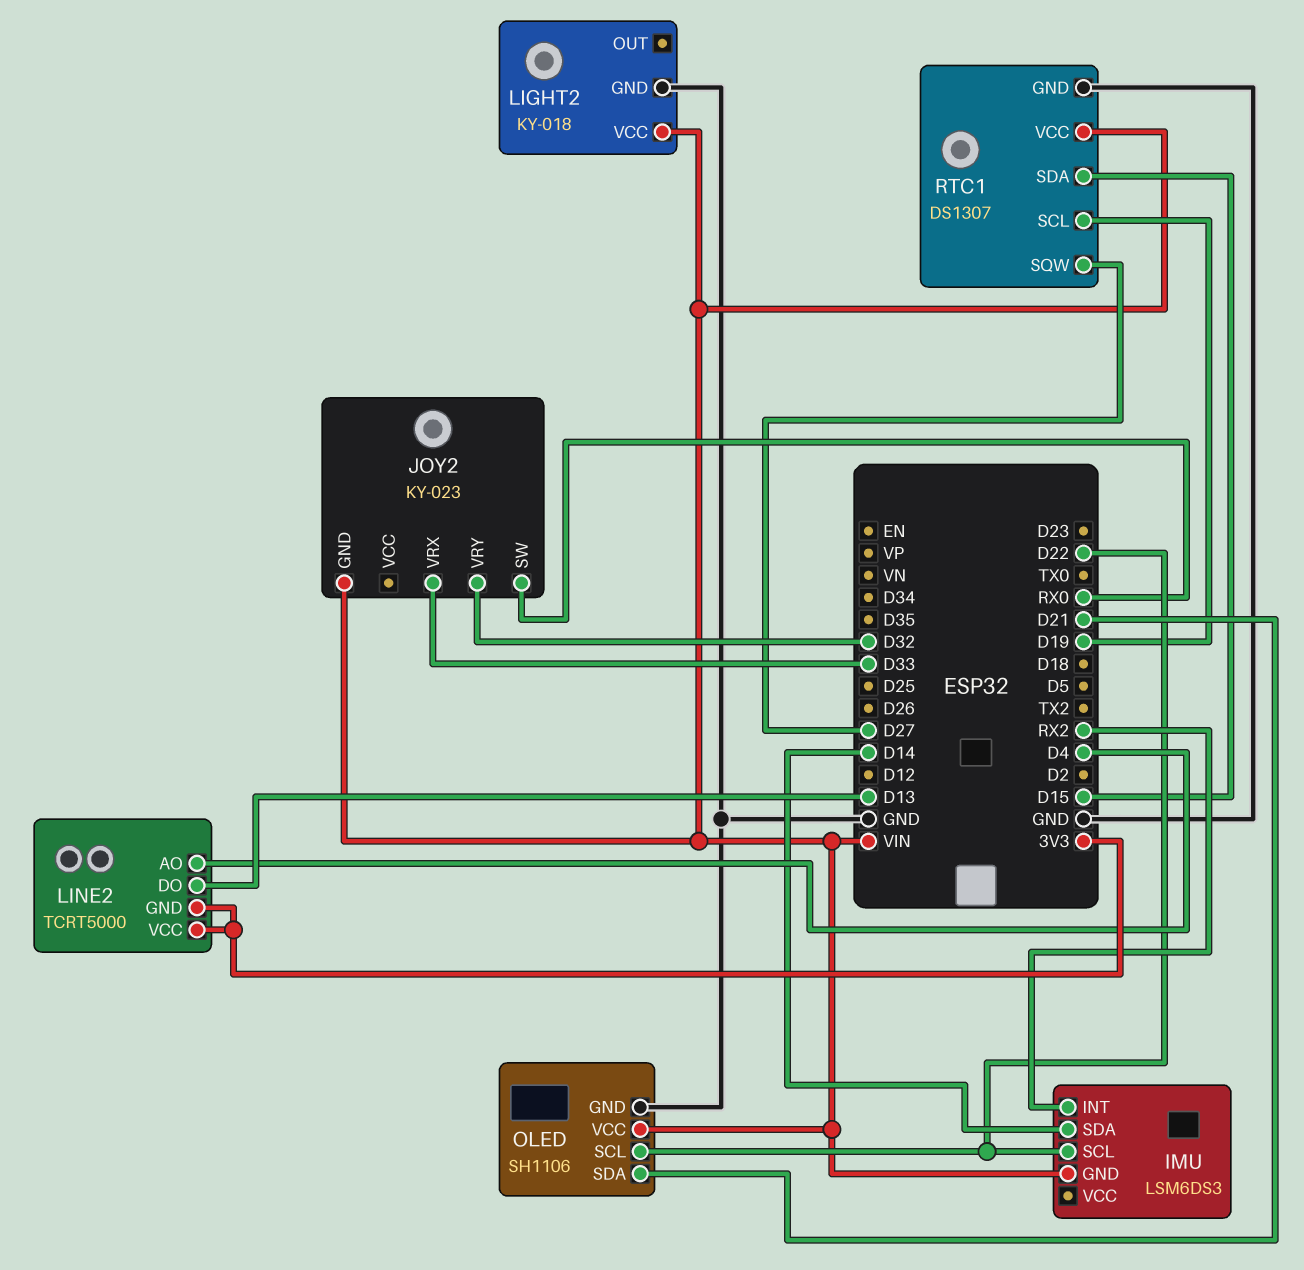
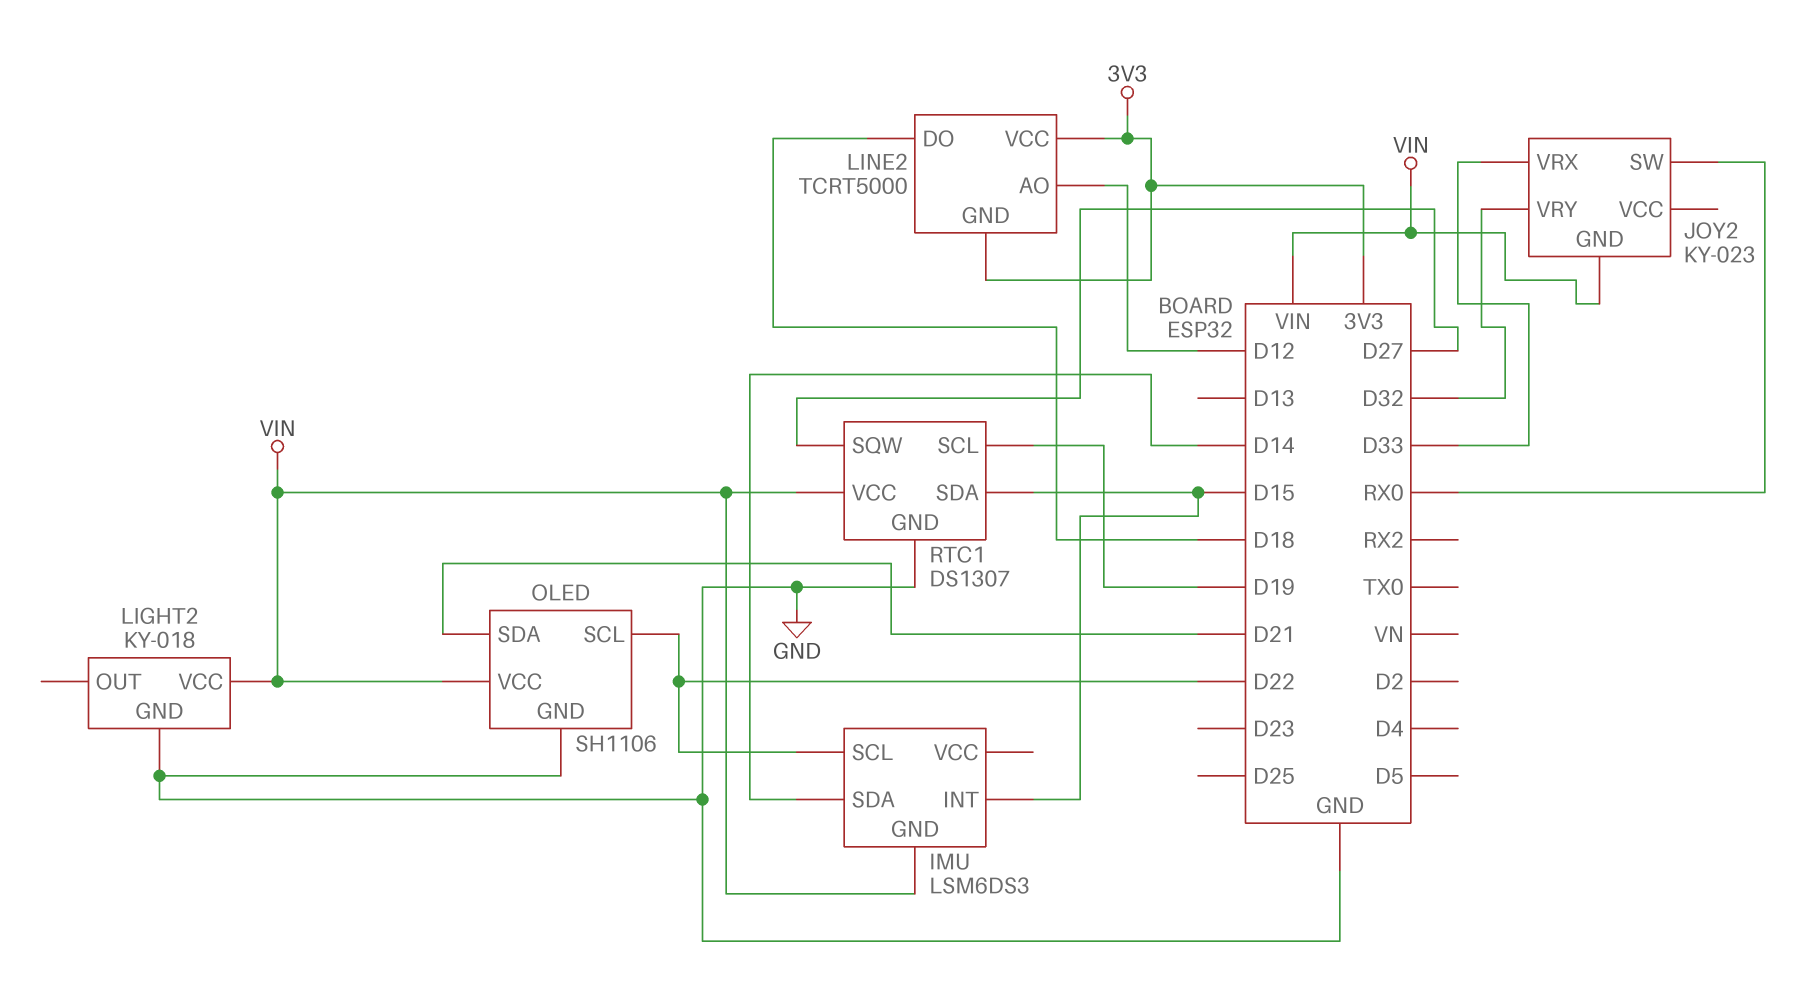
IMU pin INT: RX2 -> D15
LINE2 pin AO: D4 -> D12
LINE2 pin DO: D13 -> D18

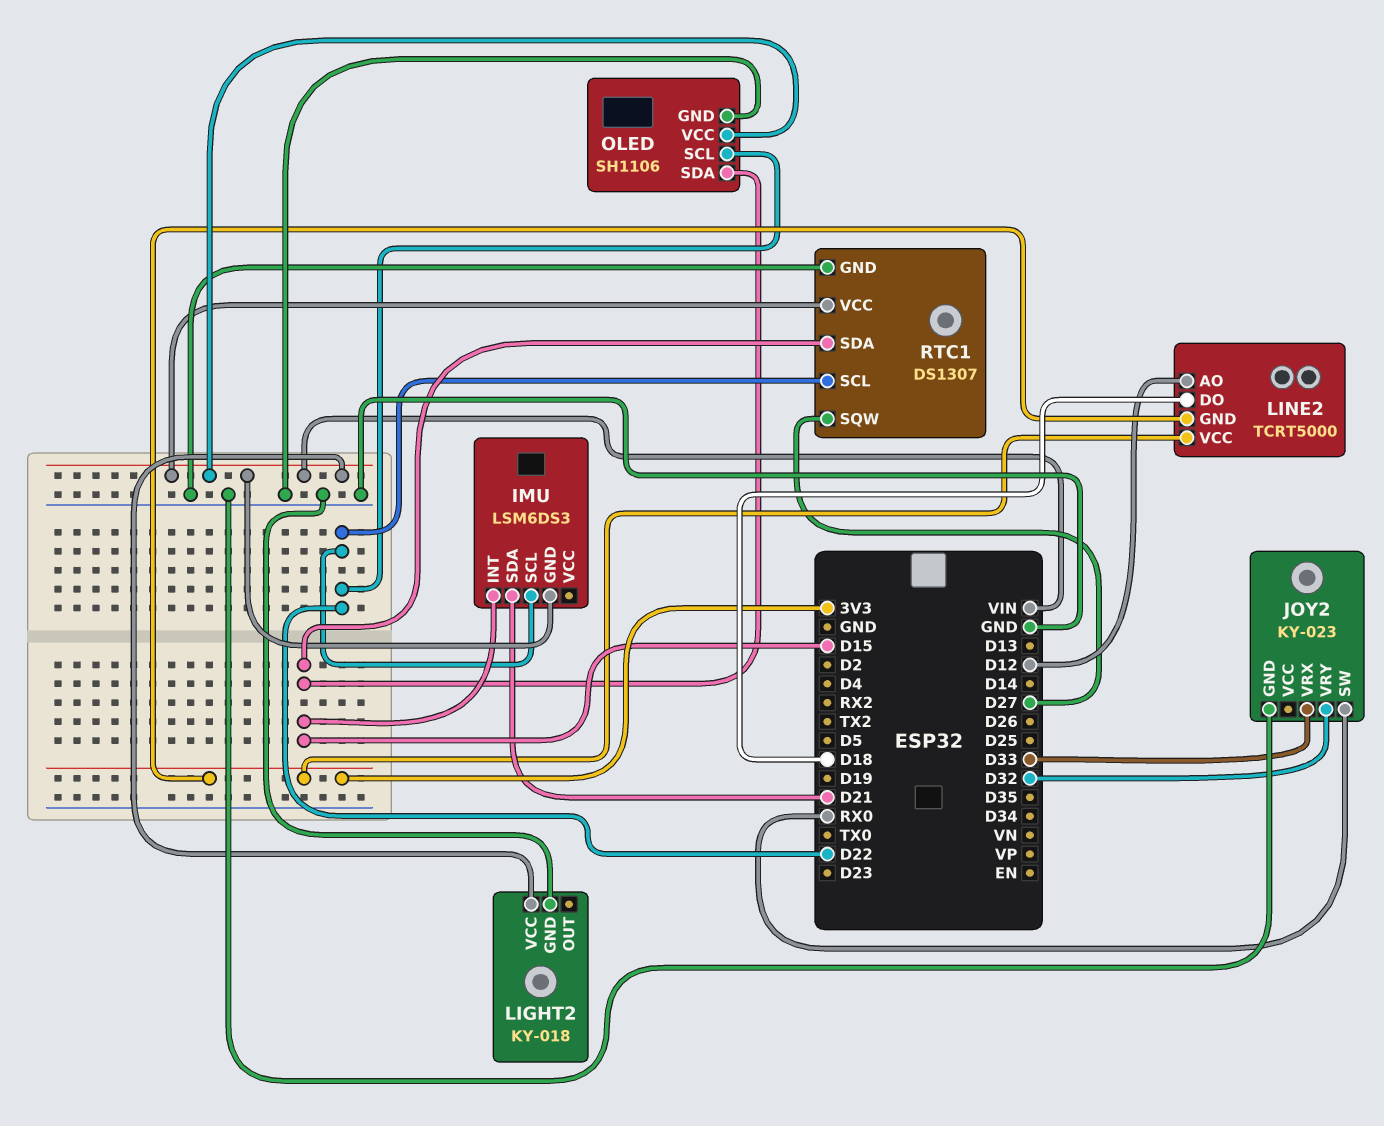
IMU pin SDA: D14 -> D21
JOY2 pin GND: VIN -> GND
OLED pin SDA: D21 -> D15
RTC1 pin SCL: D19 -> D22

